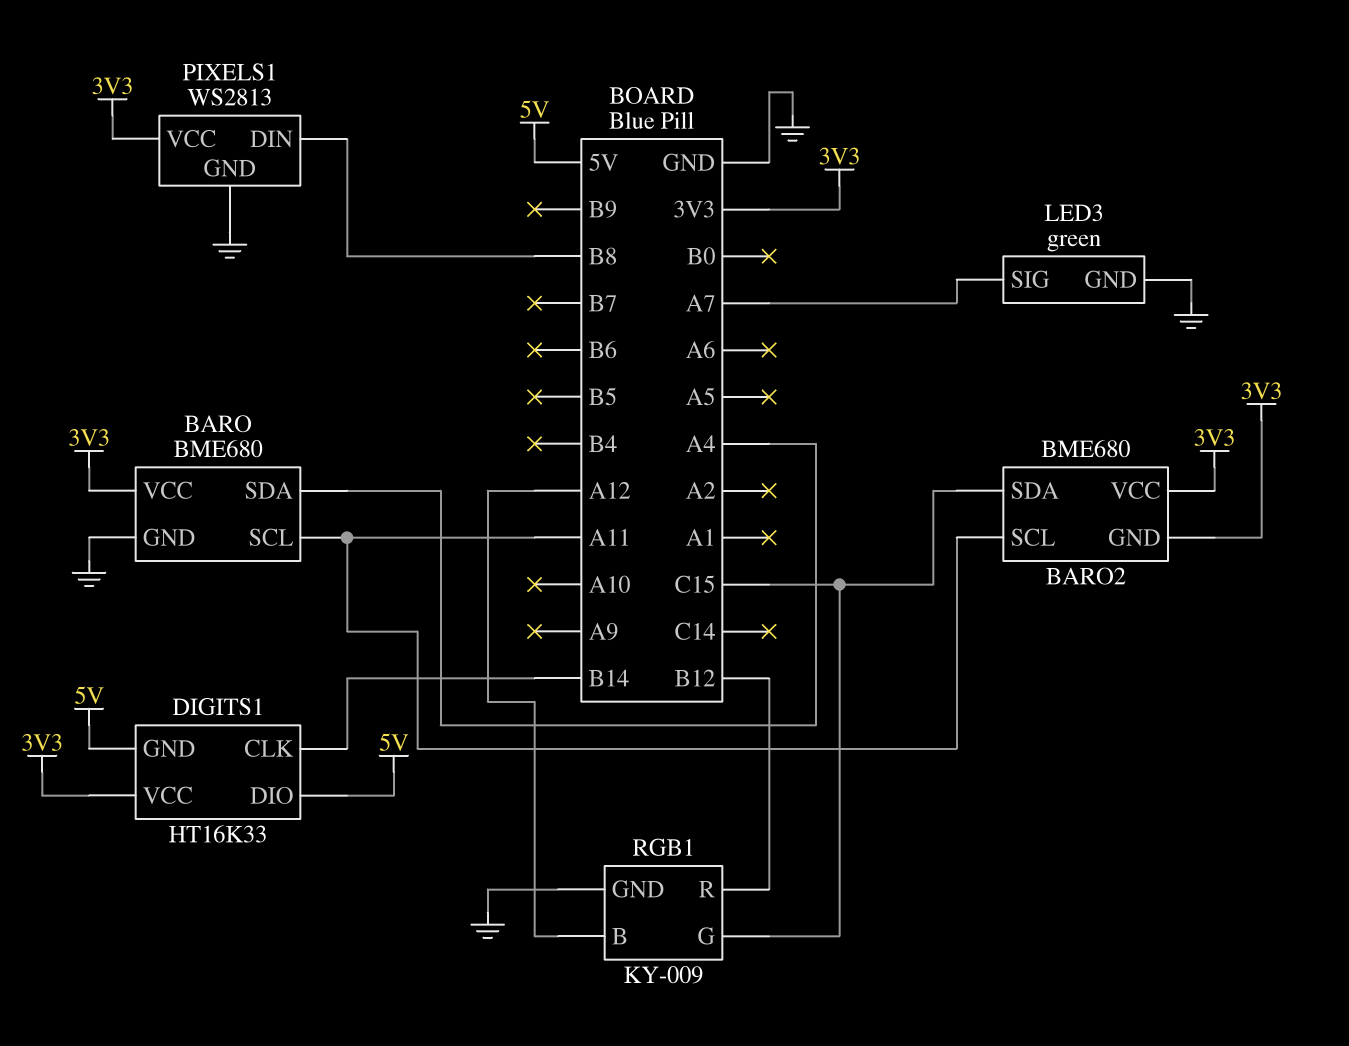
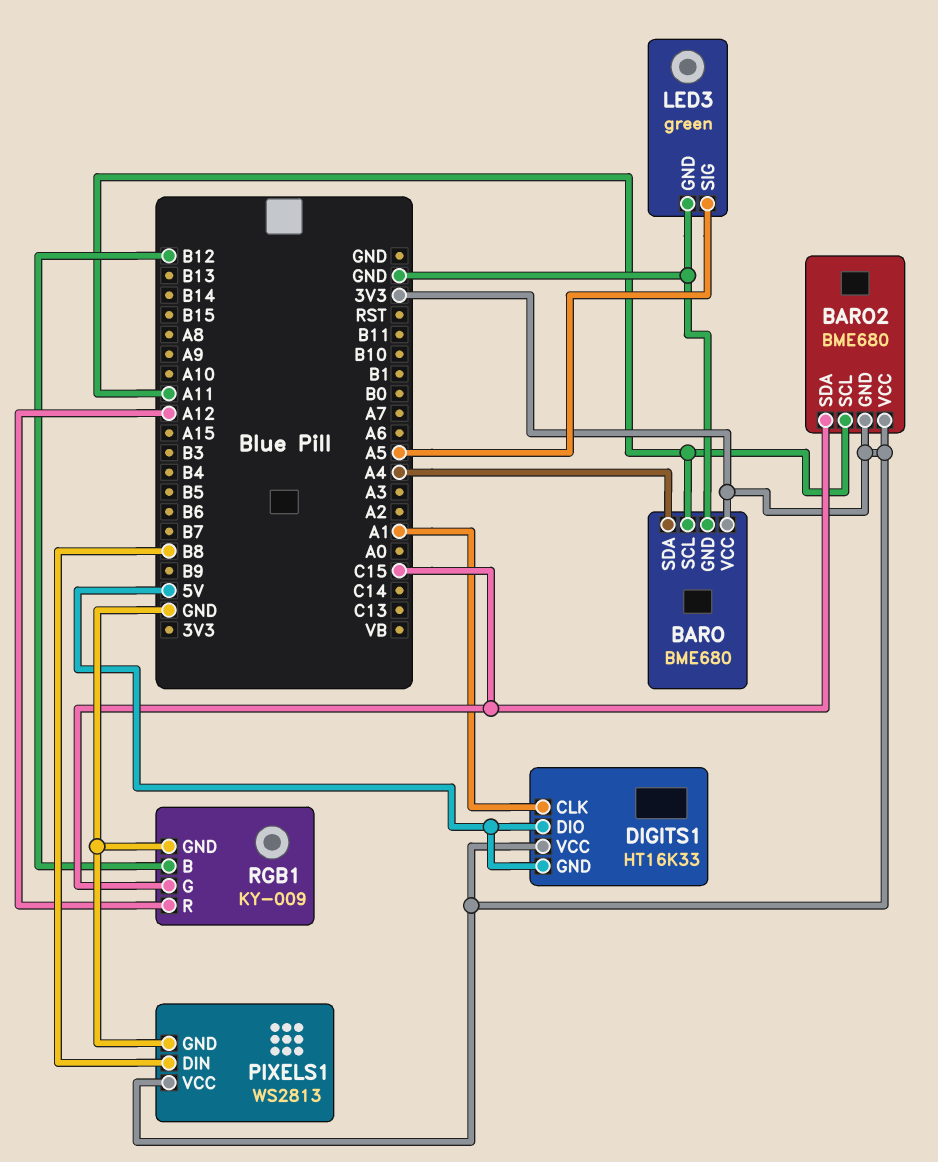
DIGITS1 pin CLK: B14 -> A1
LED3 pin SIG: A7 -> A5
RGB1 pin B: A12 -> B12
RGB1 pin R: B12 -> A12

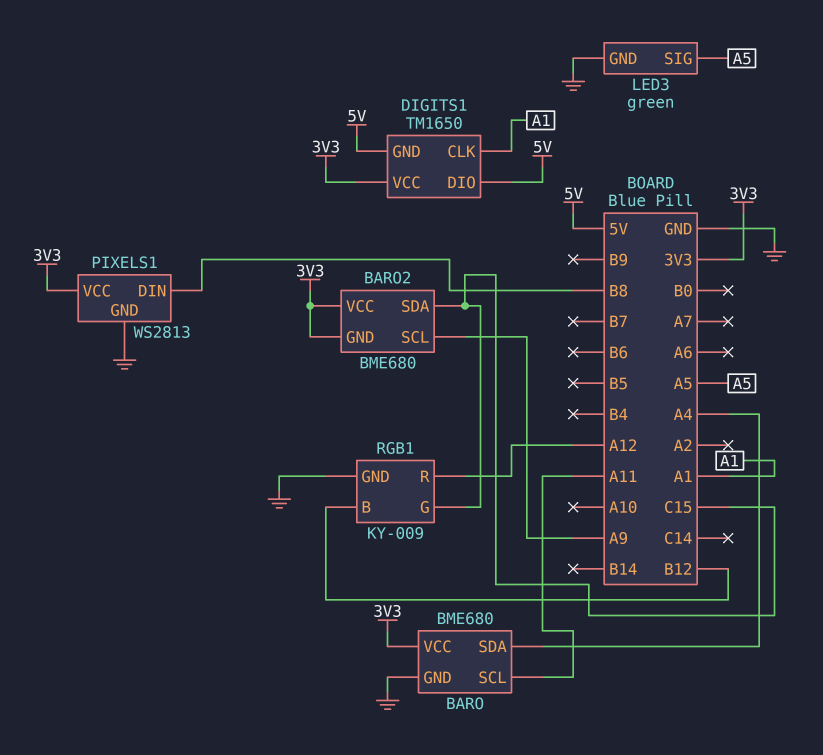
BARO2 pin SCL: A11 -> A9
DIGITS1: HT16K33 -> TM1650

